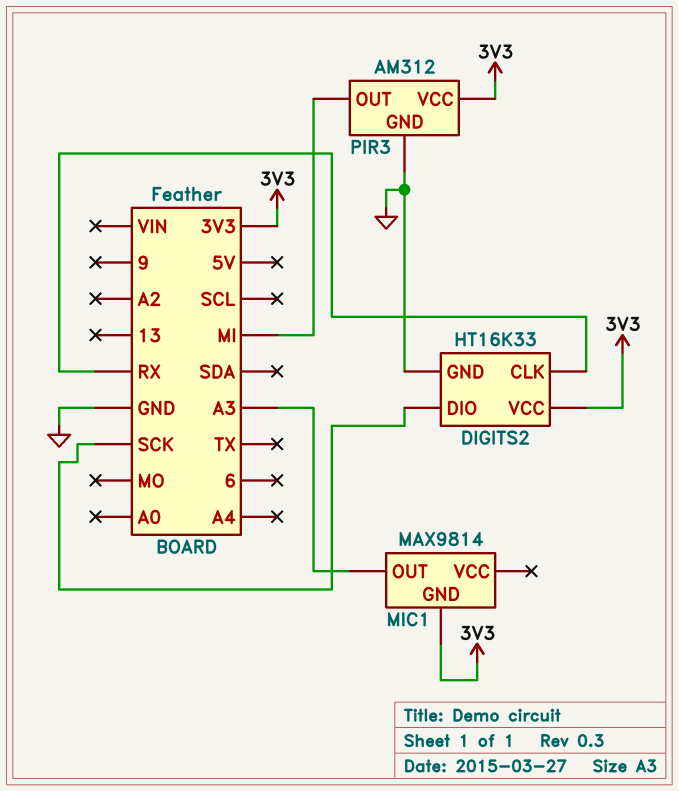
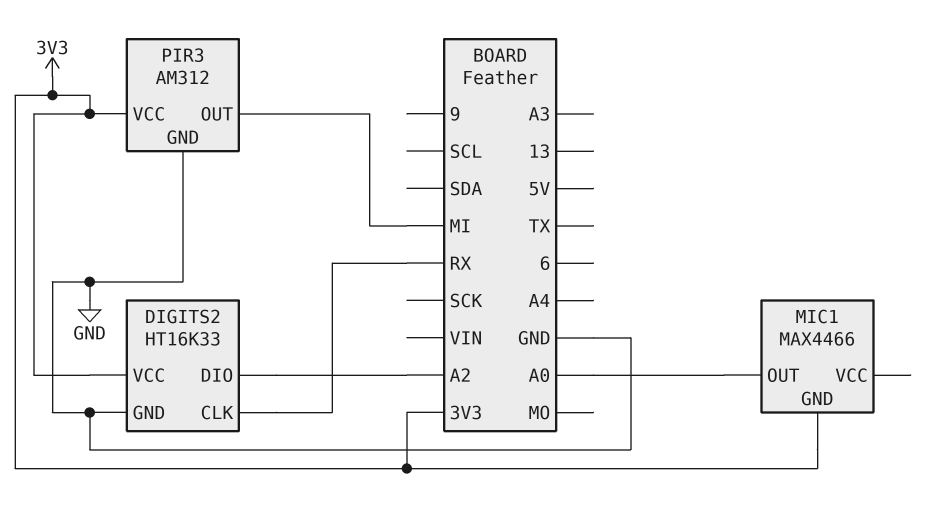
DIGITS2 pin DIO: SCK -> A2
MIC1: MAX9814 -> MAX4466
MIC1 pin OUT: A3 -> A0

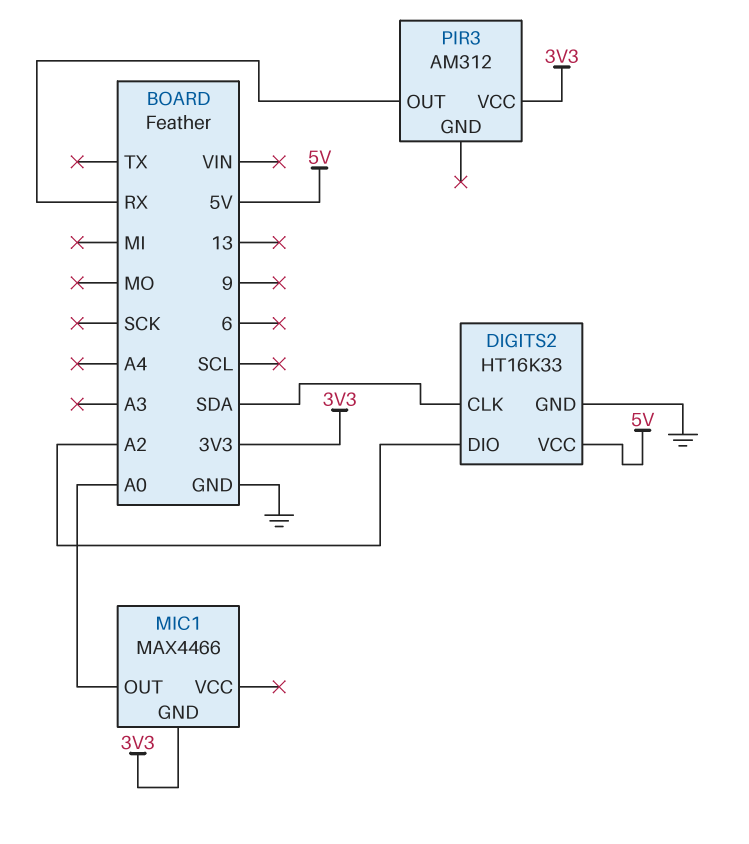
DIGITS2 pin CLK: RX -> SDA
DIGITS2 pin VCC: 3V3 -> 5V
PIR3 pin GND: GND -> none
PIR3 pin OUT: MI -> RX

